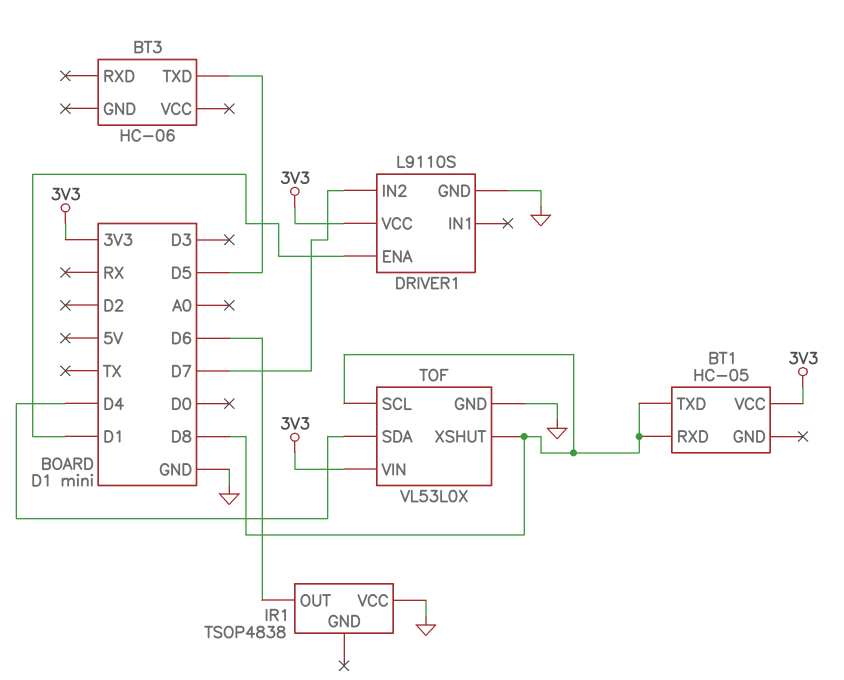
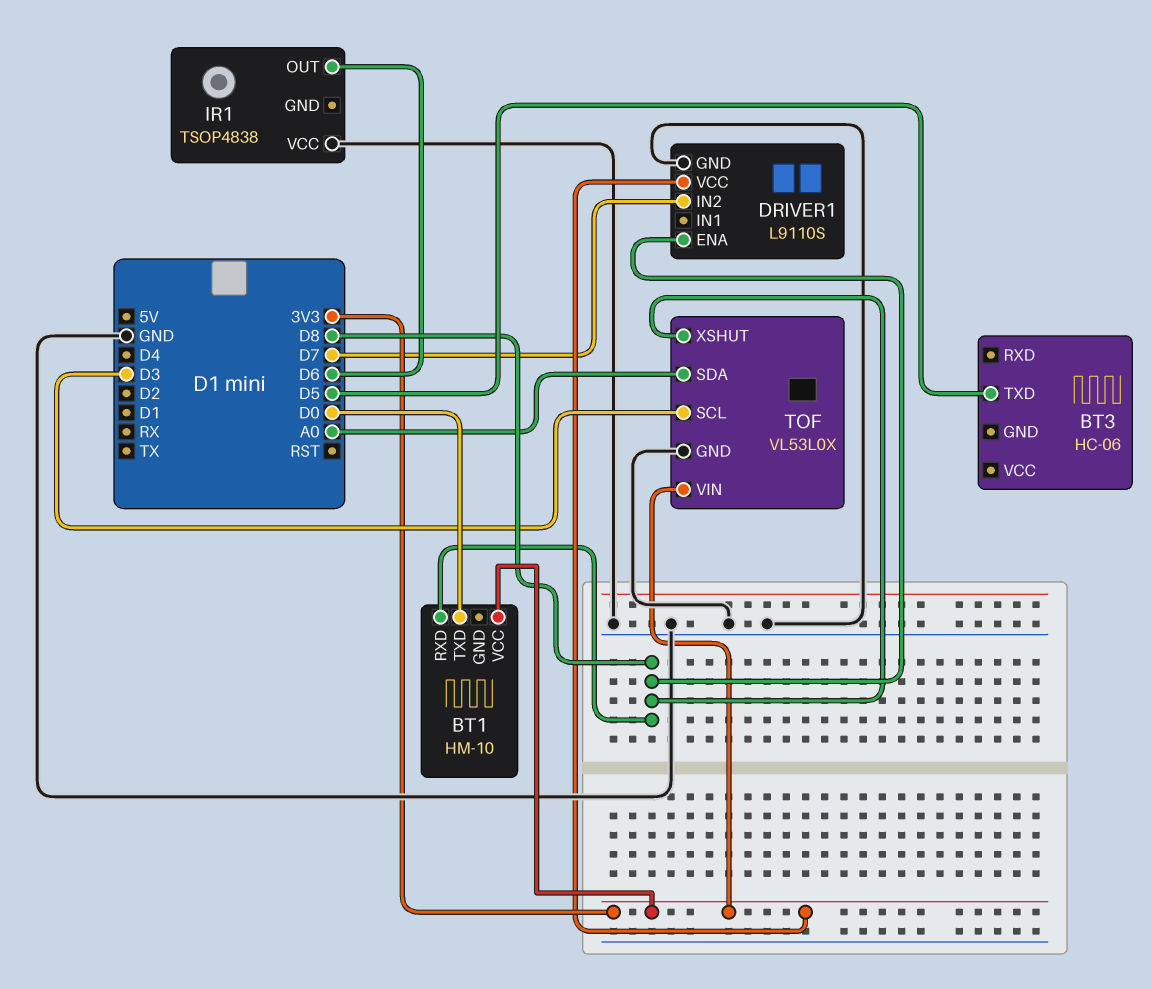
BT1: HC-05 -> HM-10
BT1 pin TXD: D8 -> D0
DRIVER1 pin ENA: D1 -> D8
TOF pin SCL: D8 -> D3
TOF pin SDA: D4 -> A0

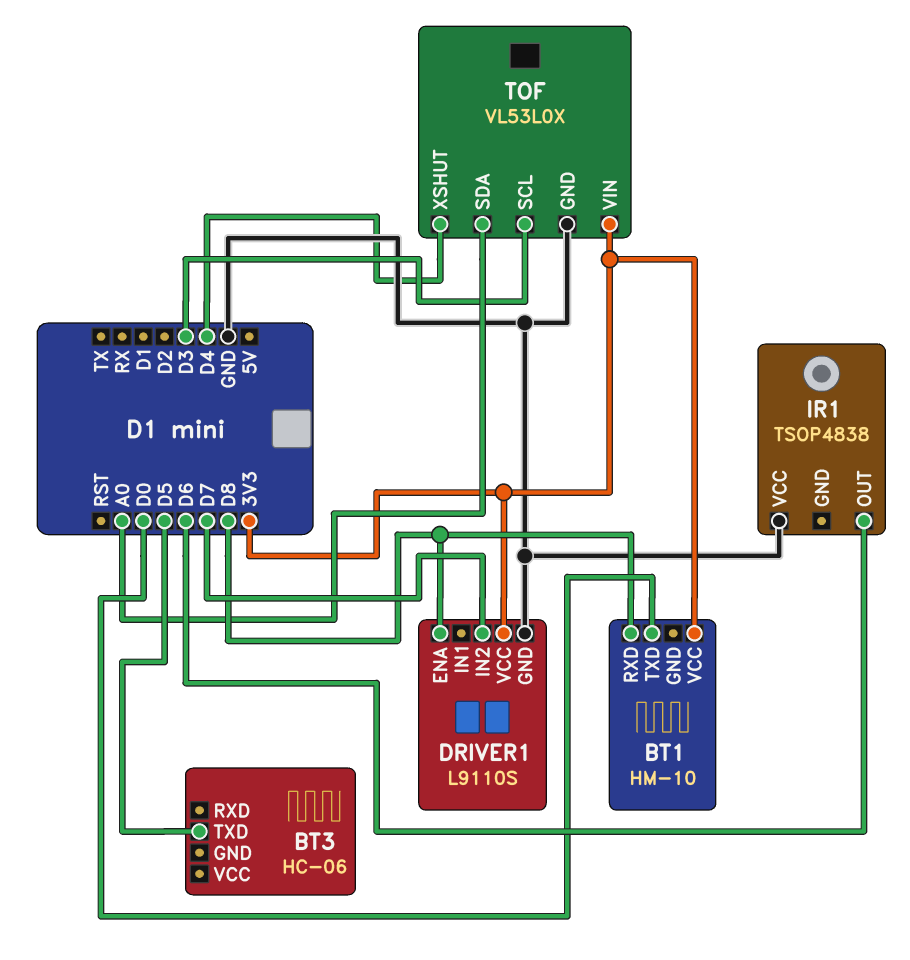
TOF pin XSHUT: D8 -> D4

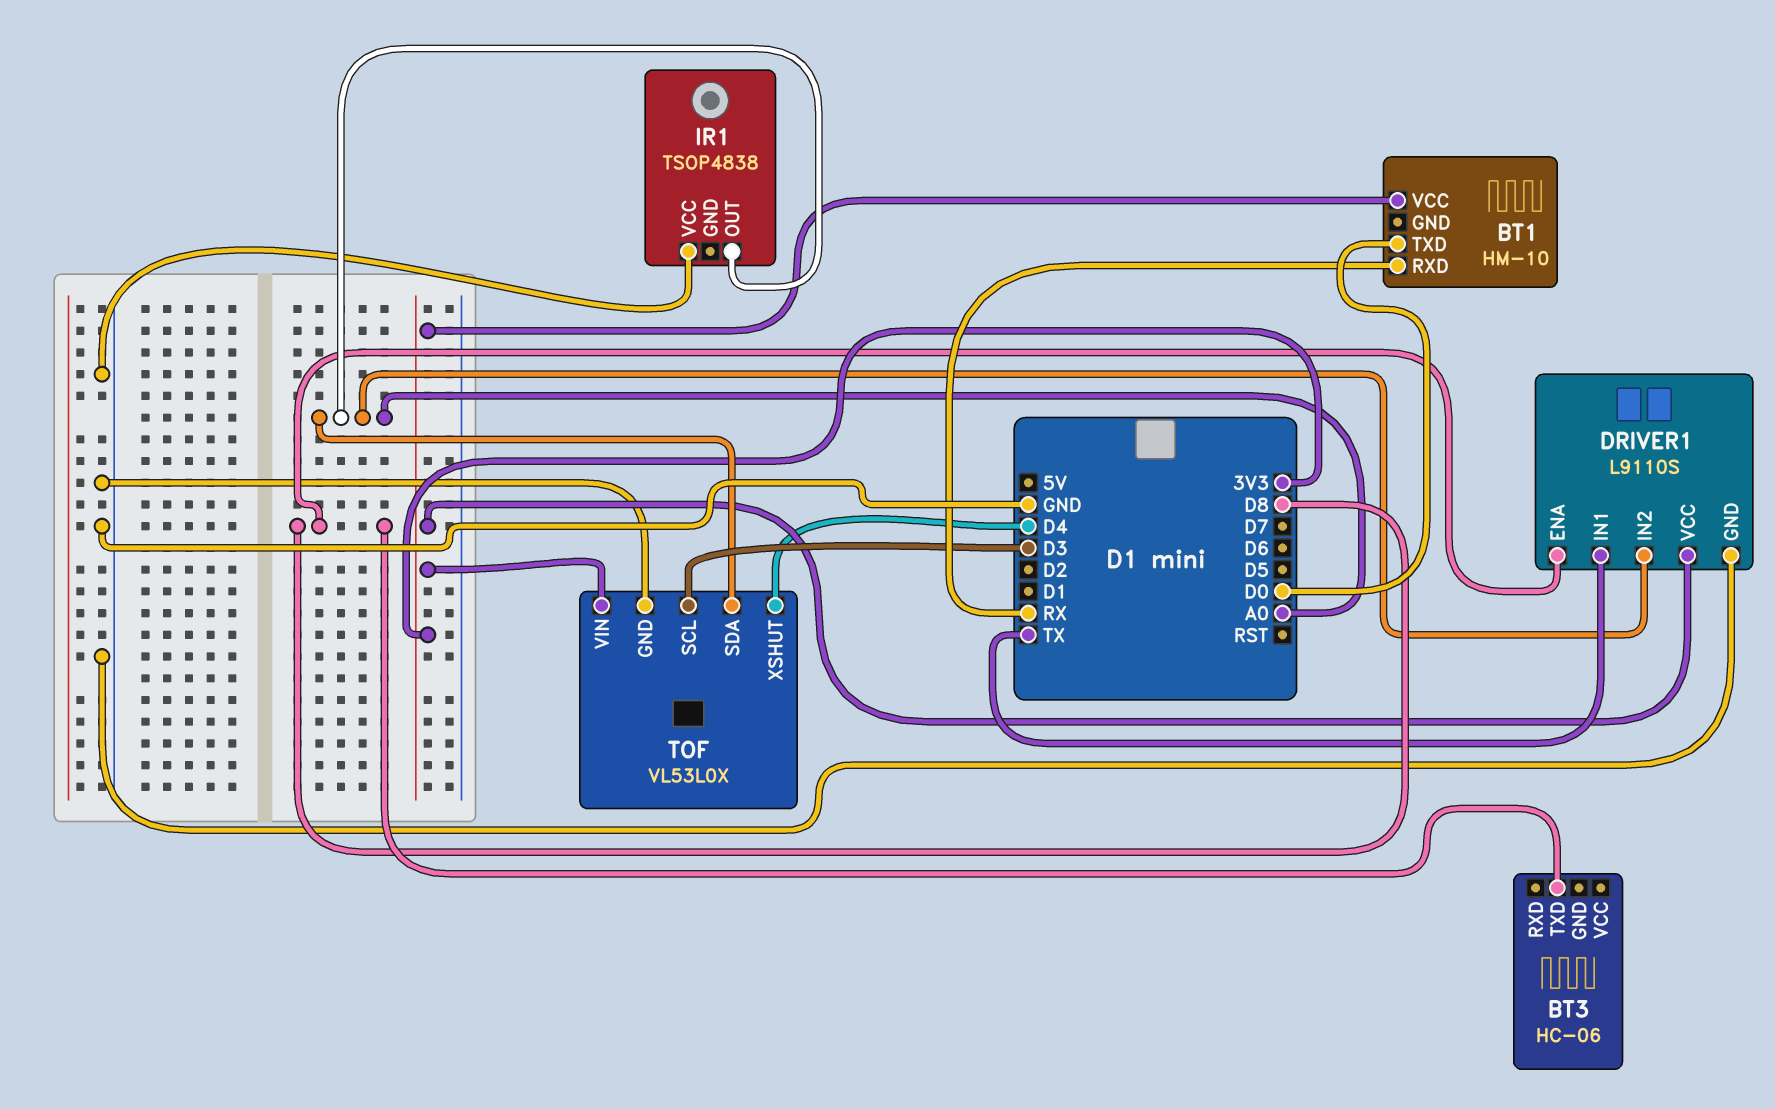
BT1 pin RXD: D8 -> RX
BT3 pin TXD: D5 -> D8
DRIVER1 pin IN1: none -> TX
DRIVER1 pin IN2: D7 -> A0
IR1 pin OUT: D6 -> A0

